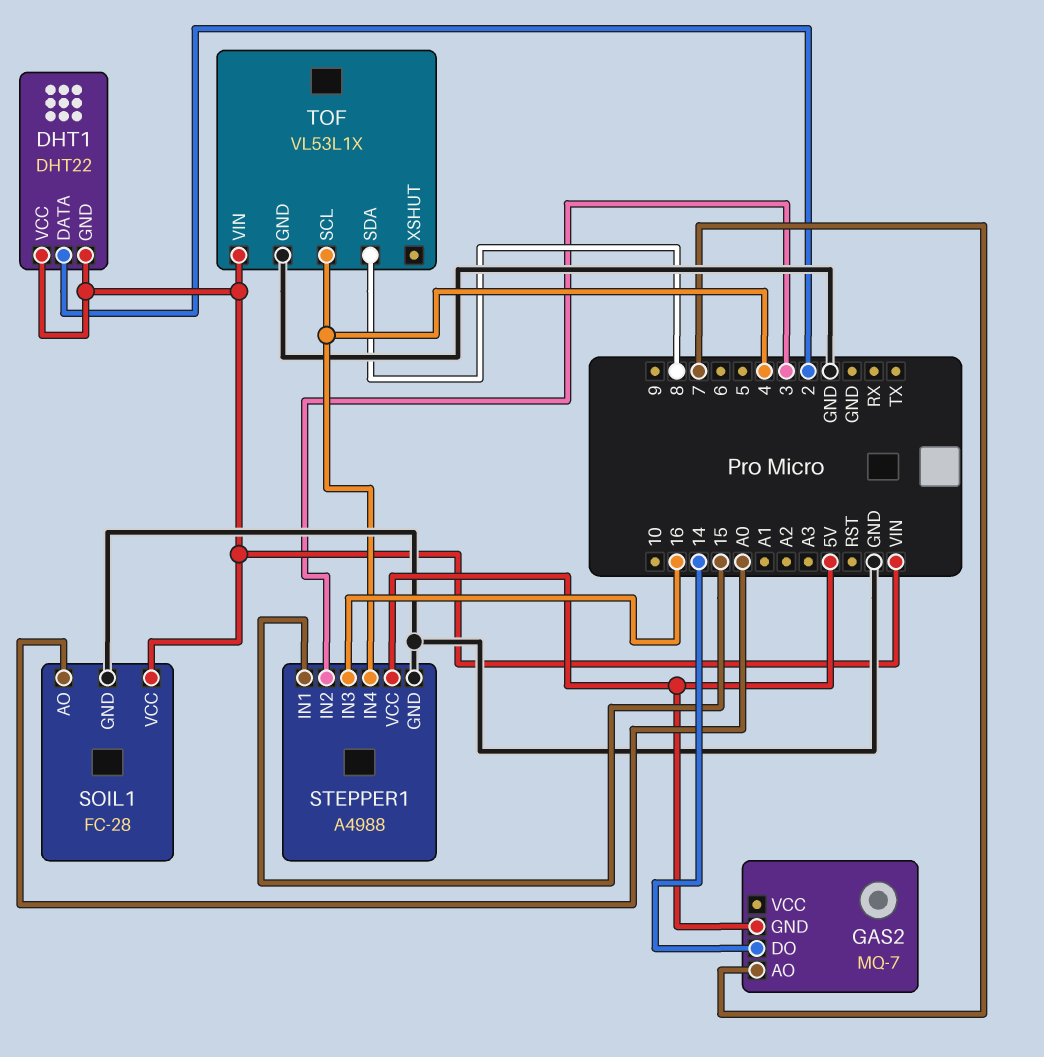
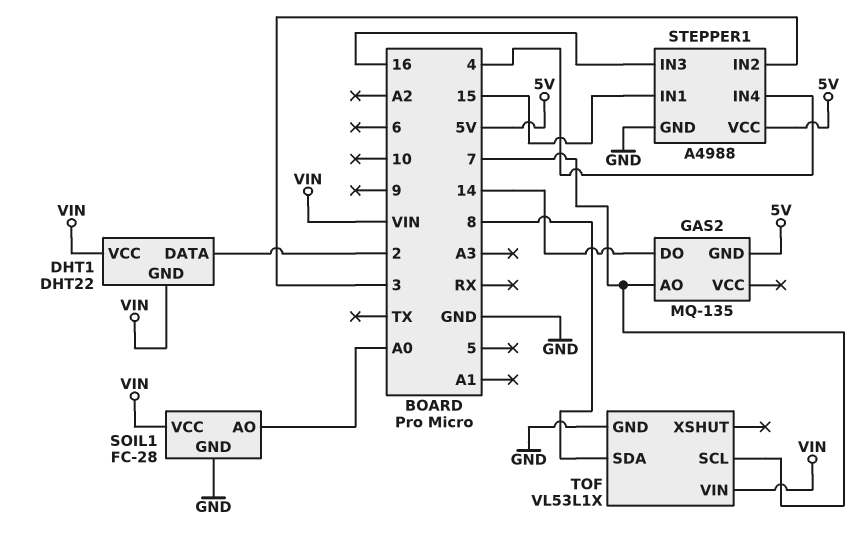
GAS2: MQ-7 -> MQ-135
TOF pin SCL: 4 -> 7

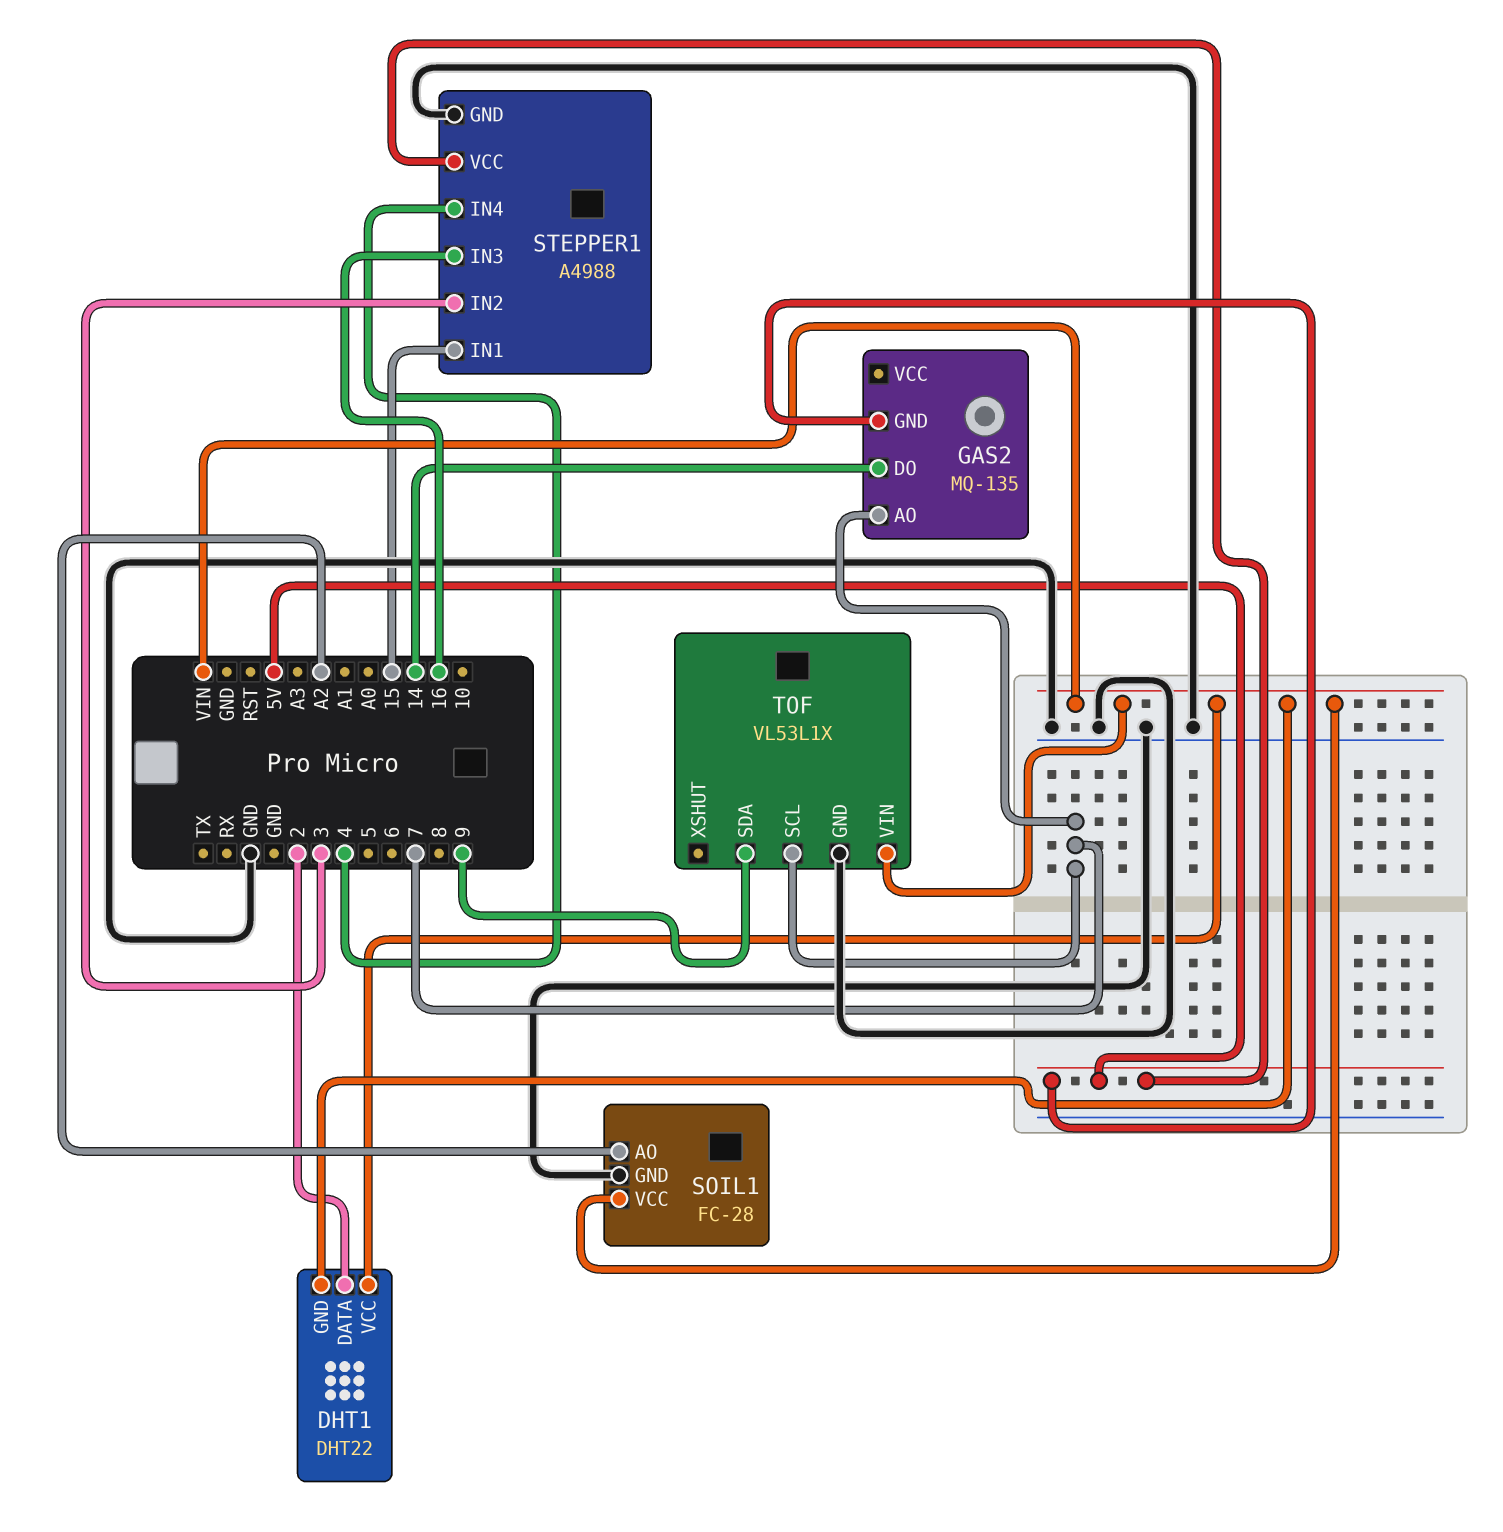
SOIL1 pin AO: A0 -> A2
TOF pin SDA: 8 -> 9

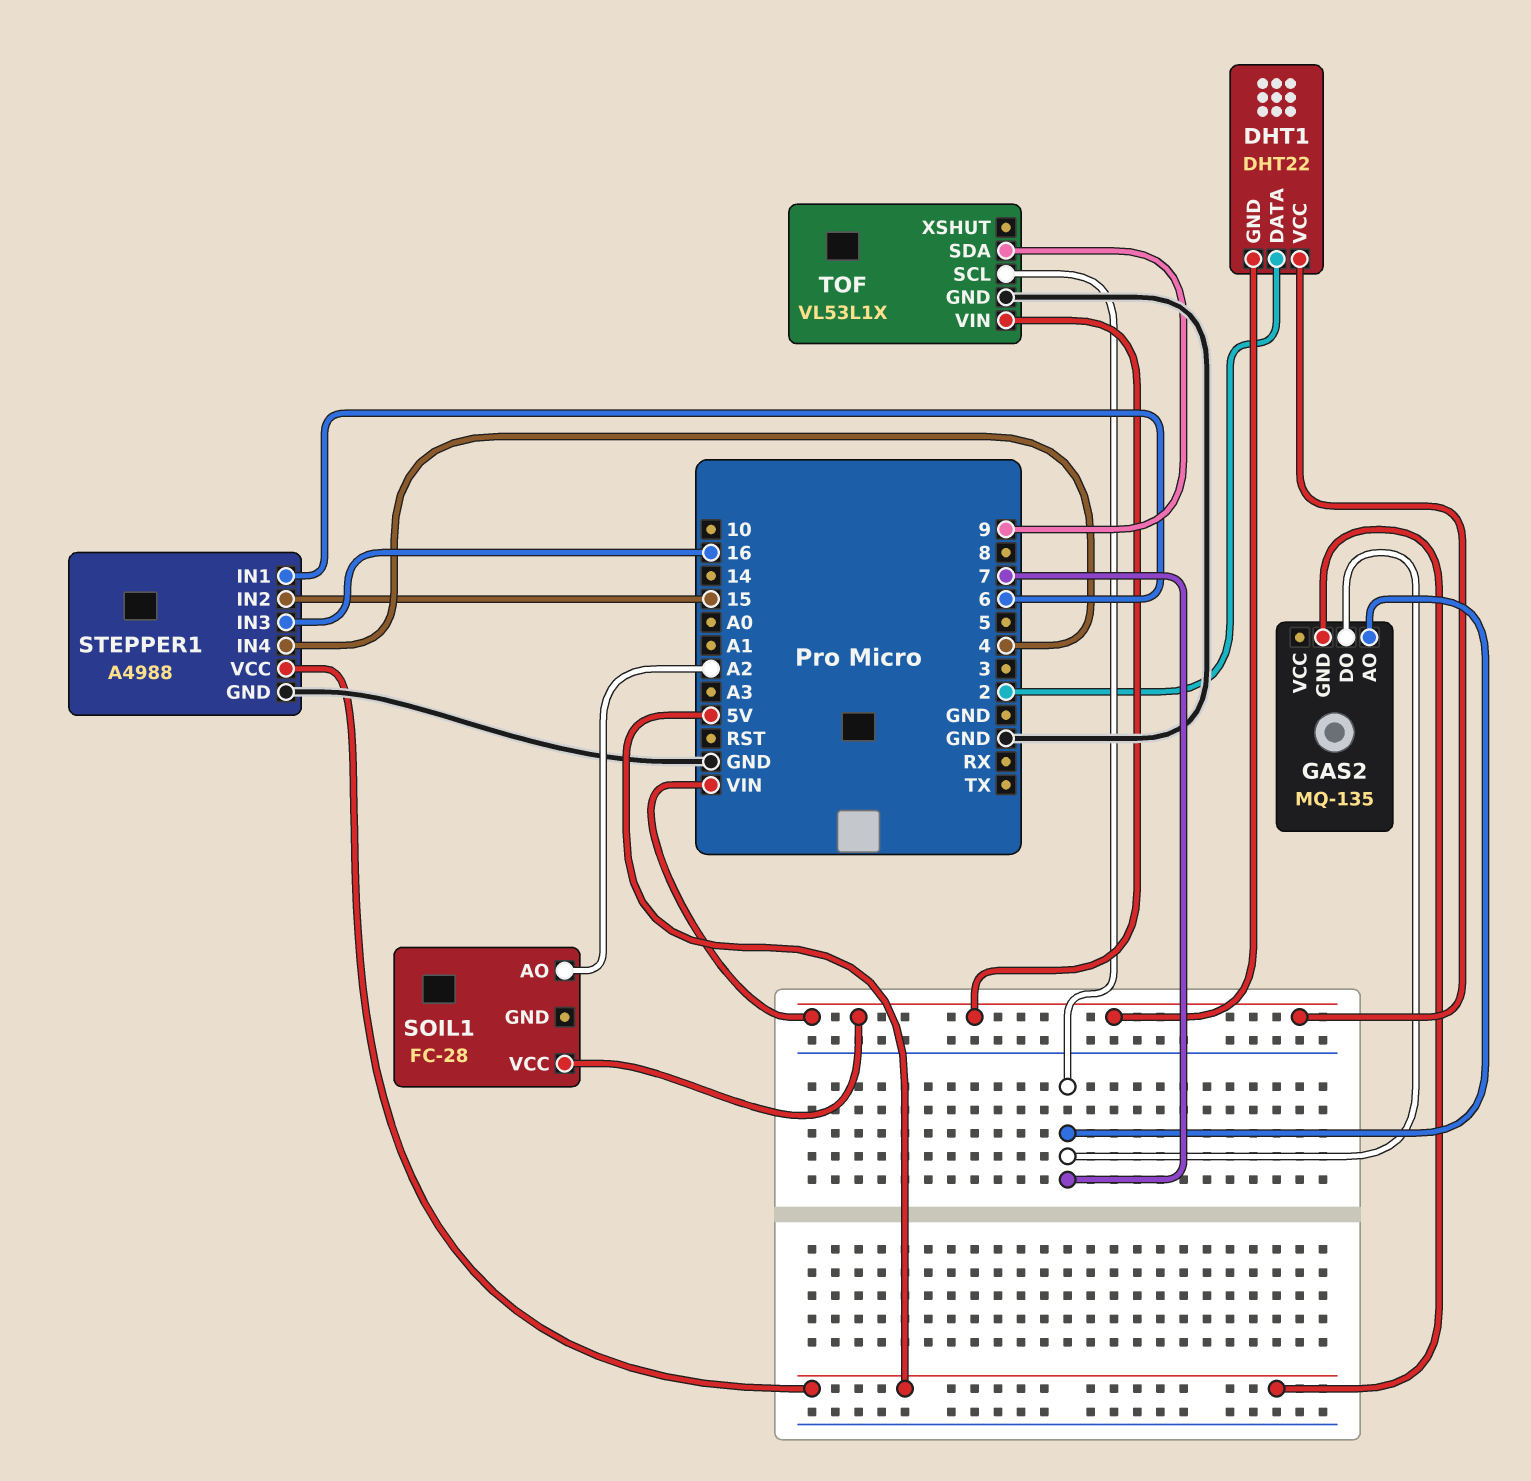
GAS2 pin DO: 14 -> 7
SOIL1 pin GND: GND -> none
STEPPER1 pin IN1: 15 -> 6
STEPPER1 pin IN2: 3 -> 15

